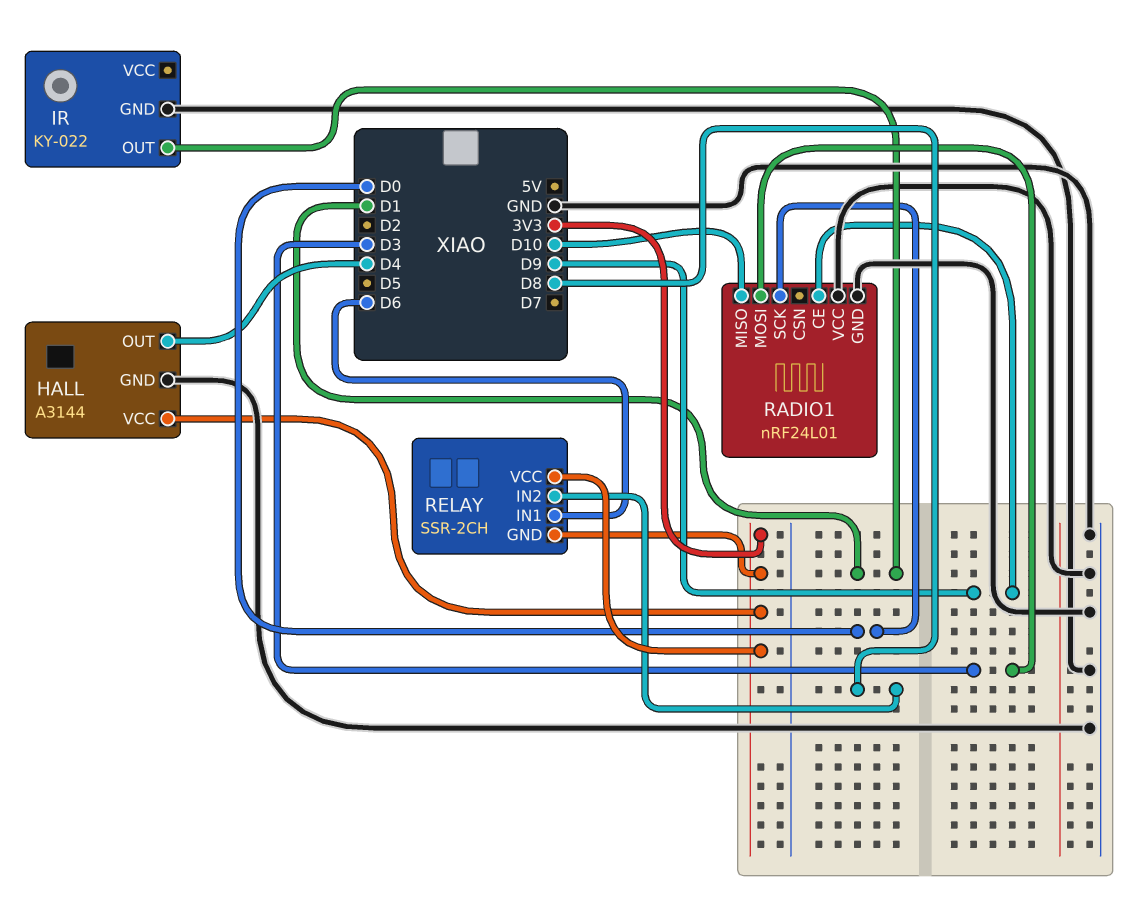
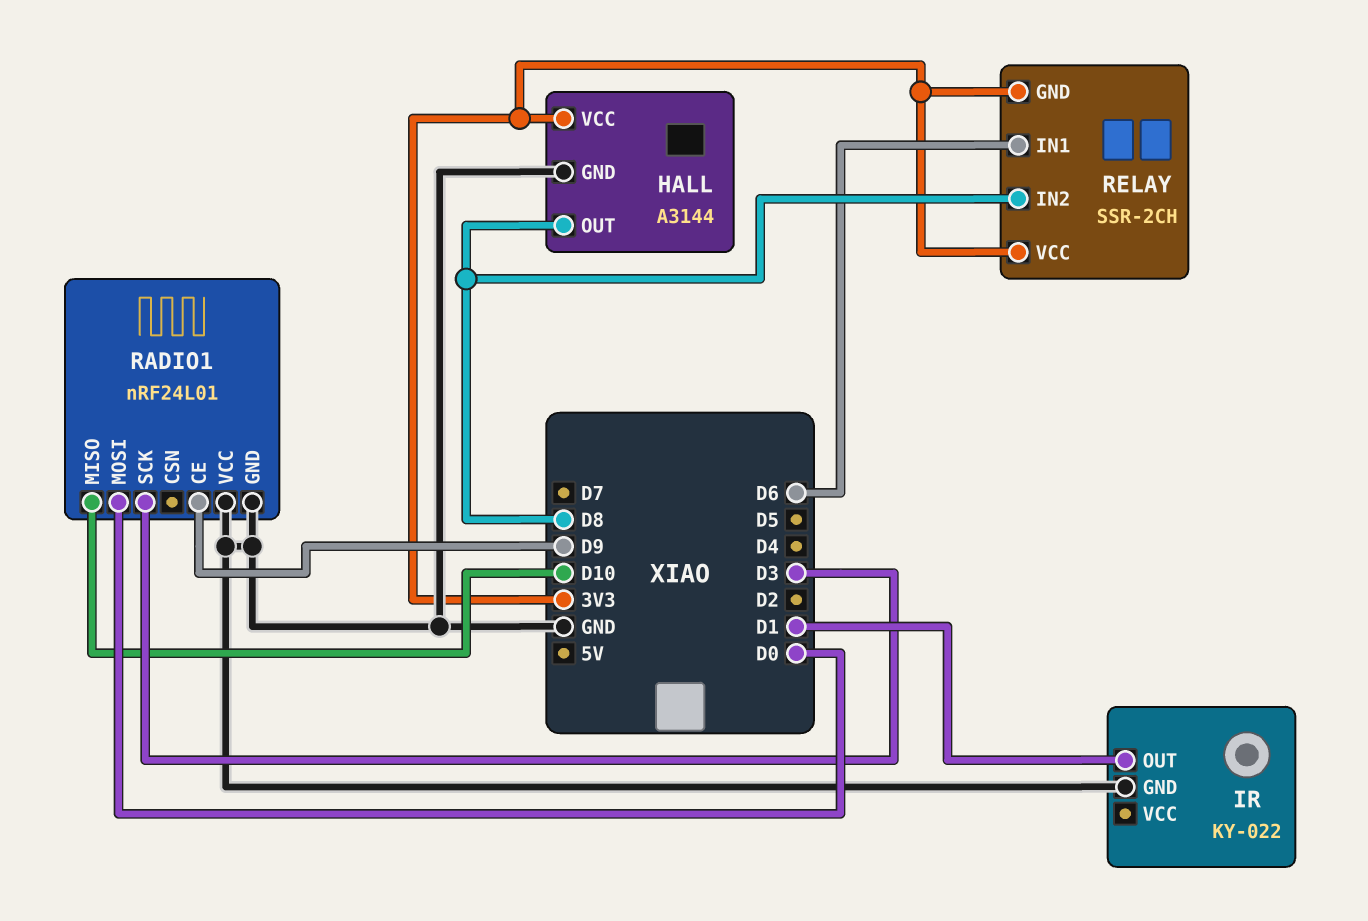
HALL pin OUT: D4 -> D8
RADIO1 pin MOSI: D3 -> D0
RADIO1 pin SCK: D0 -> D3

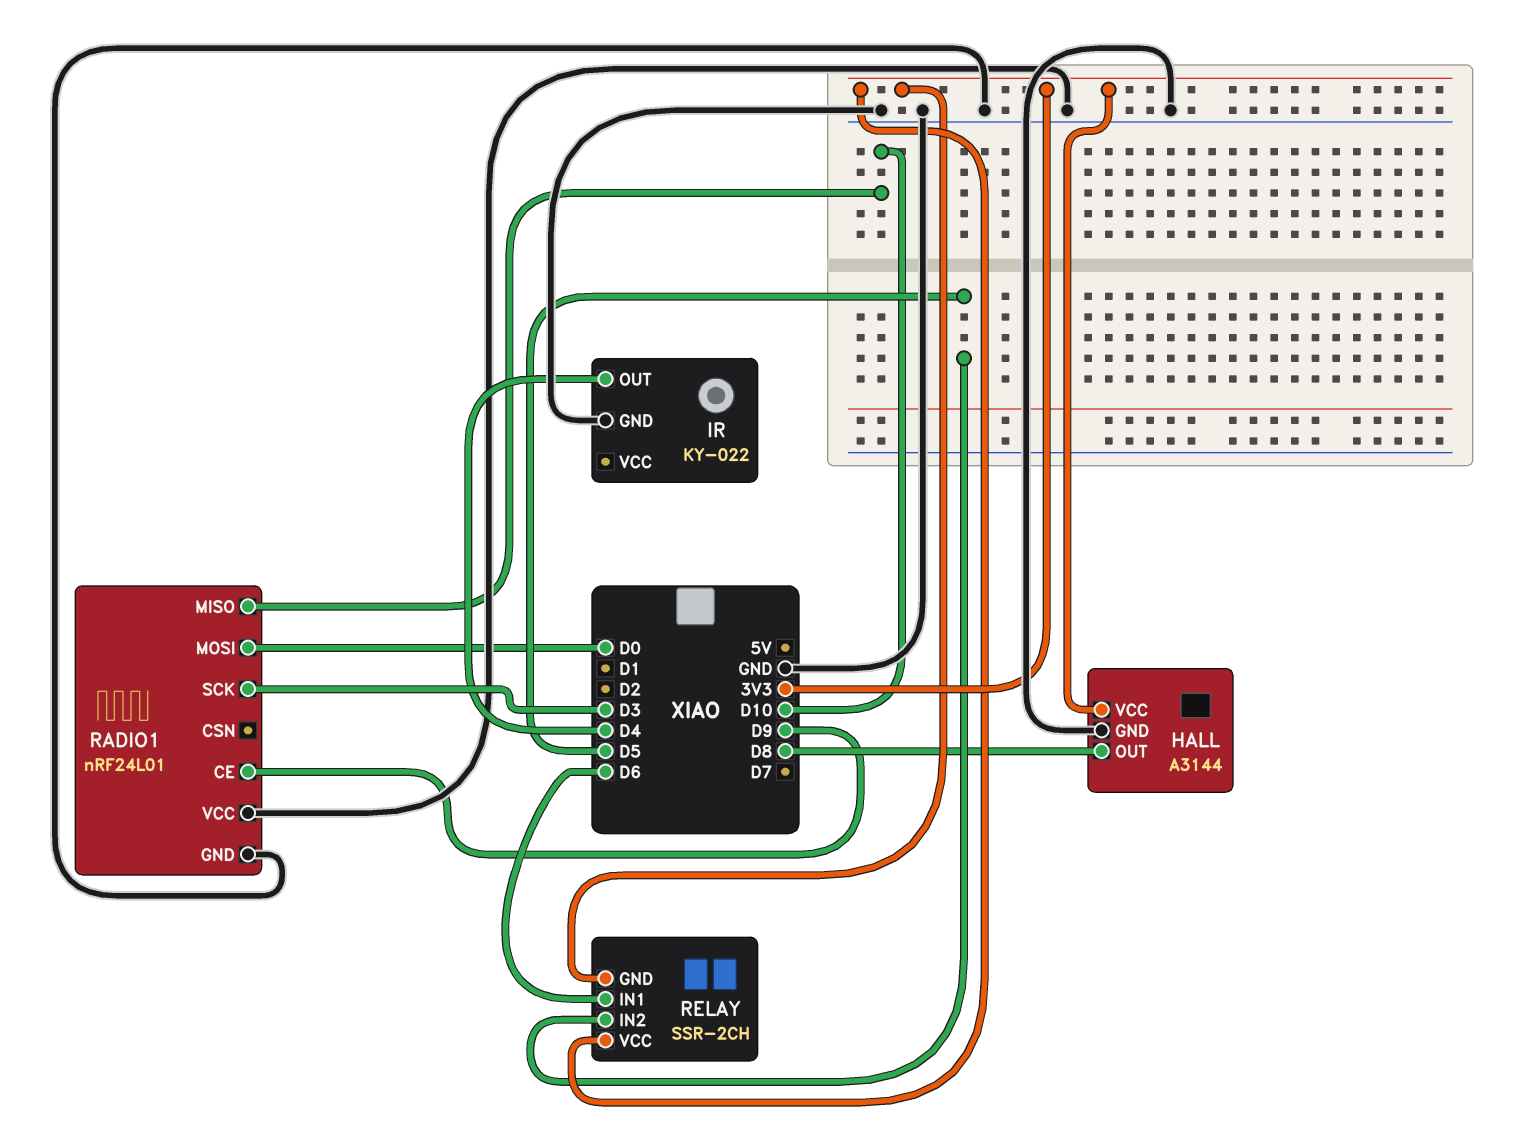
IR pin OUT: D1 -> D4
RELAY pin IN2: D8 -> D5

